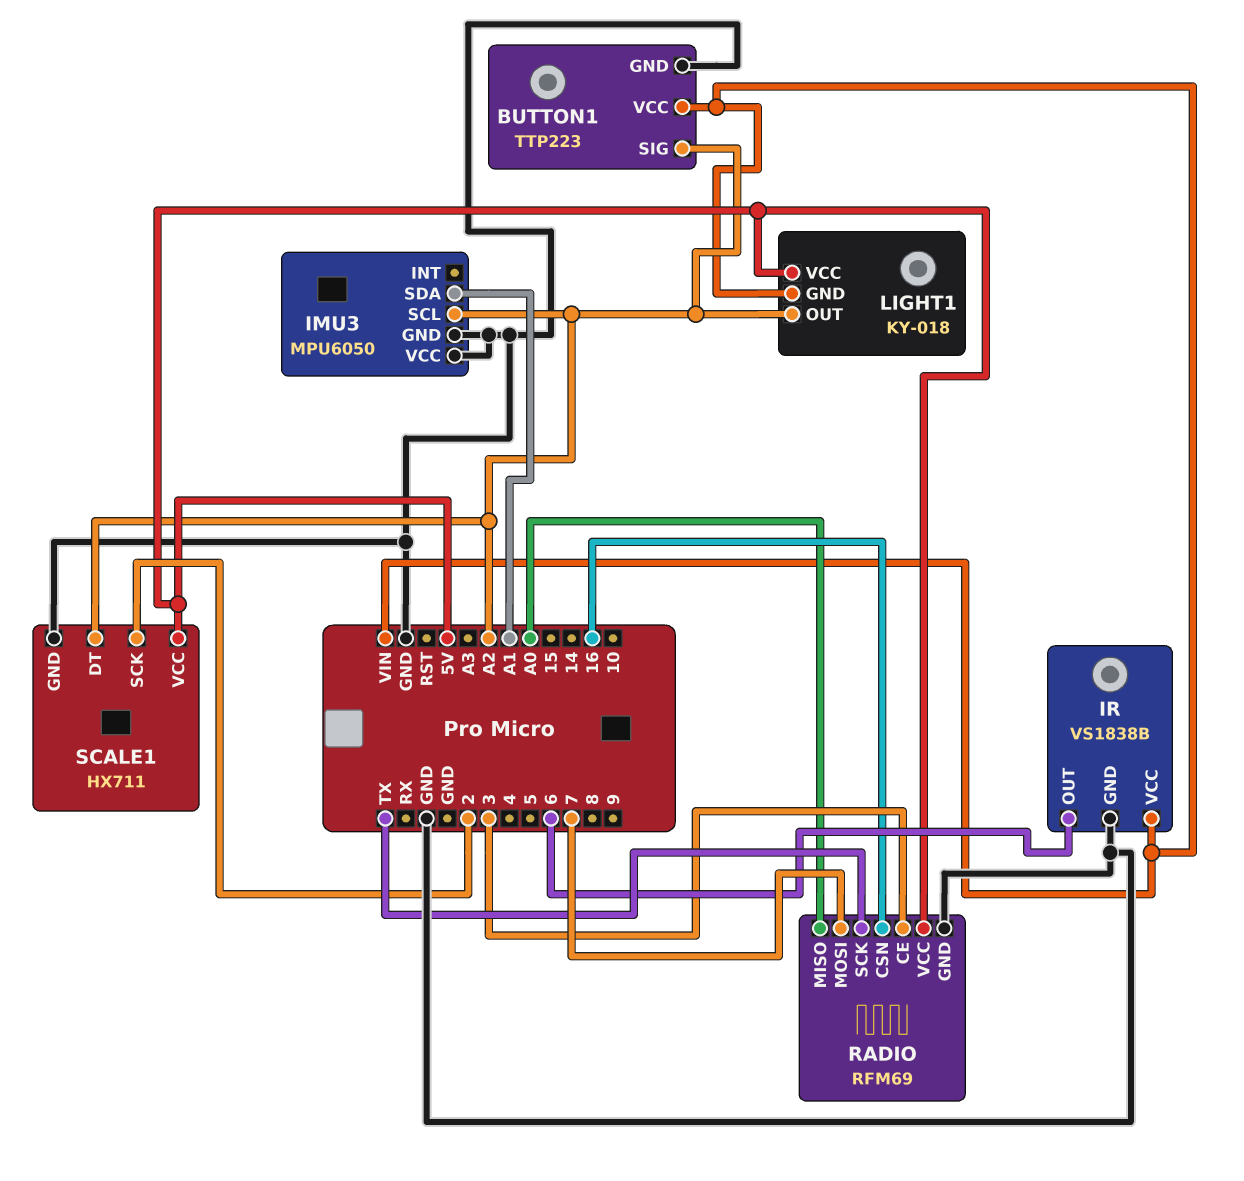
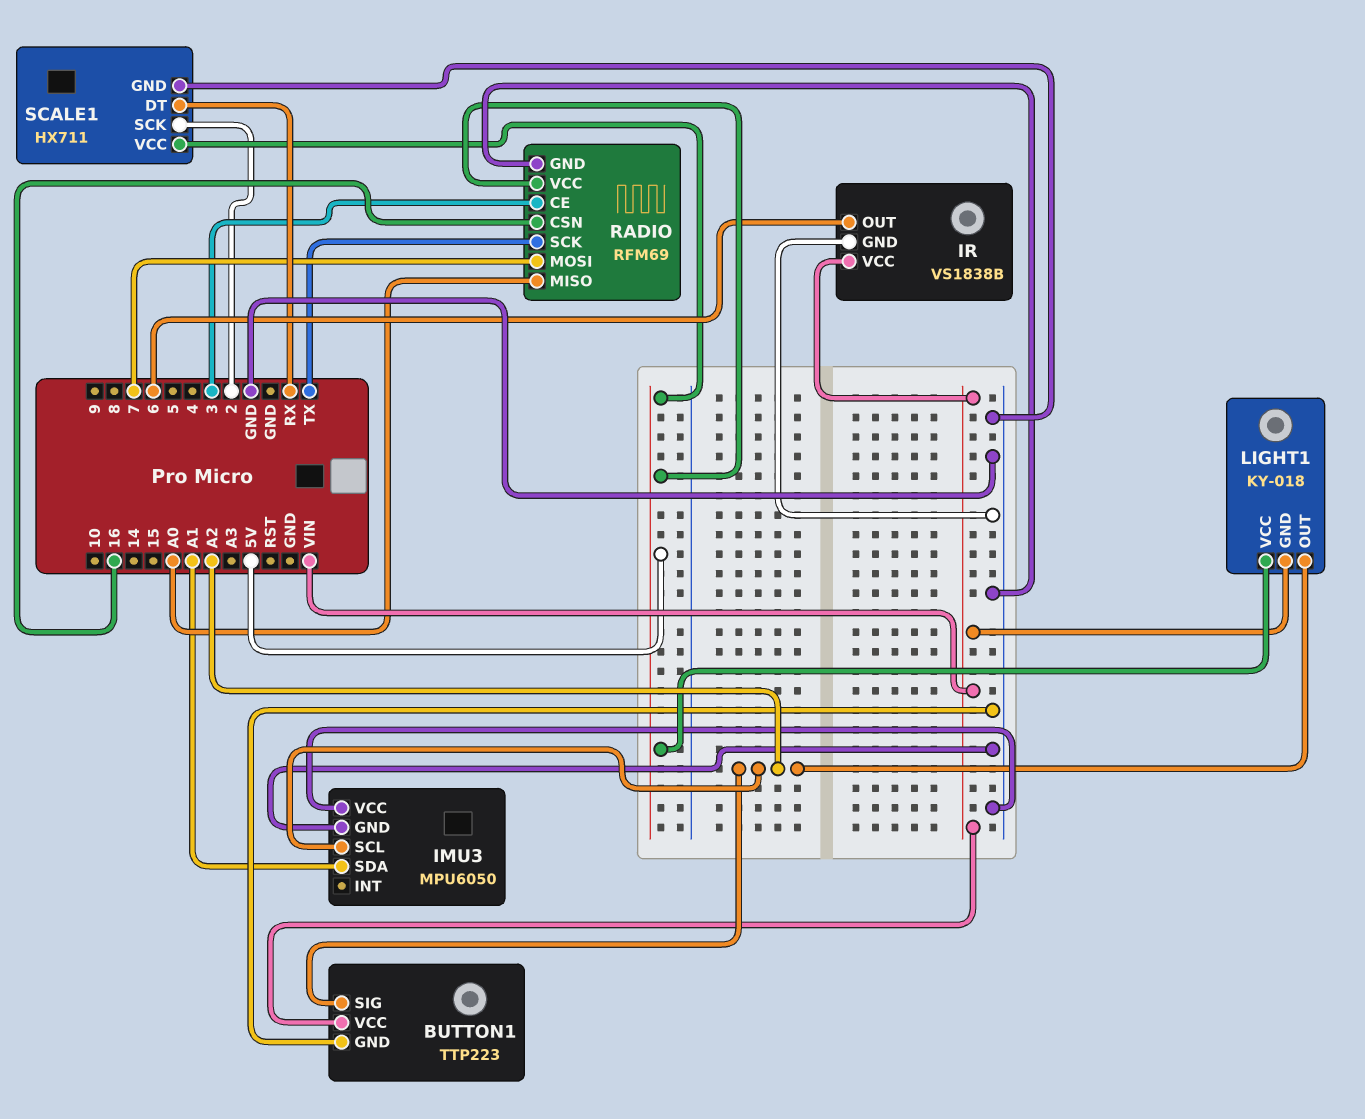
SCALE1 pin DT: A2 -> RX

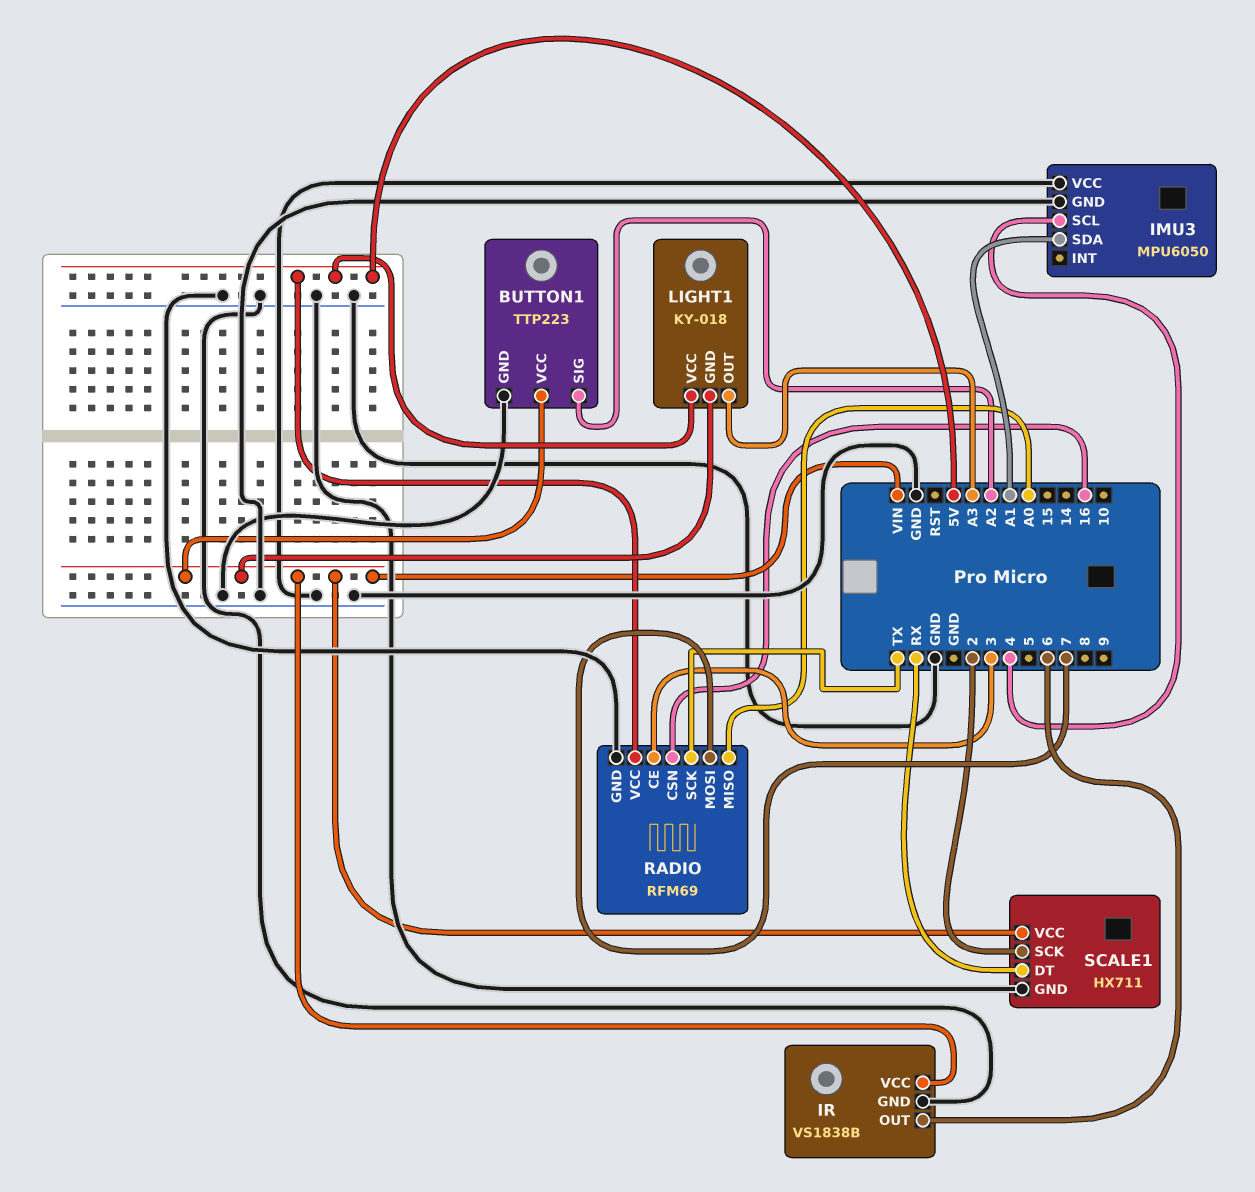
IMU3 pin SCL: A2 -> 4
LIGHT1 pin OUT: A2 -> A3
SCALE1 pin VCC: 5V -> VIN

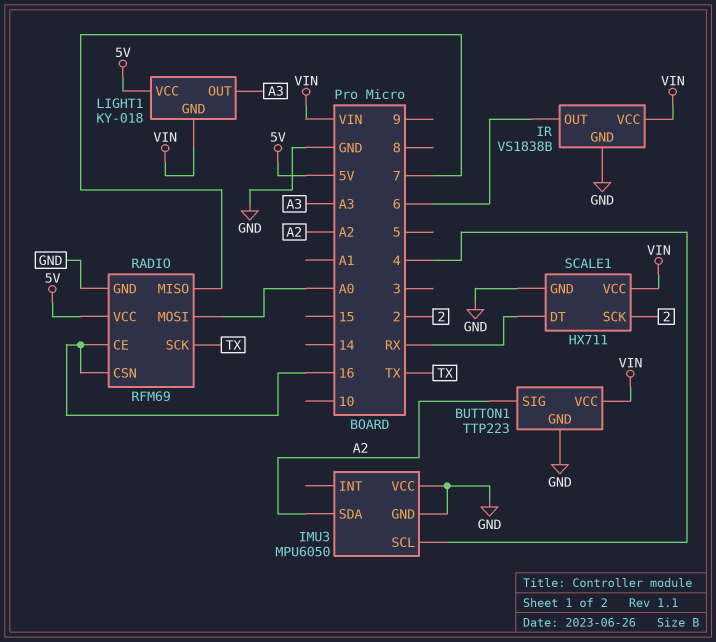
IMU3 pin SDA: A1 -> A2
RADIO pin CE: 3 -> 16
RADIO pin MISO: A0 -> 7
RADIO pin MOSI: 7 -> A0

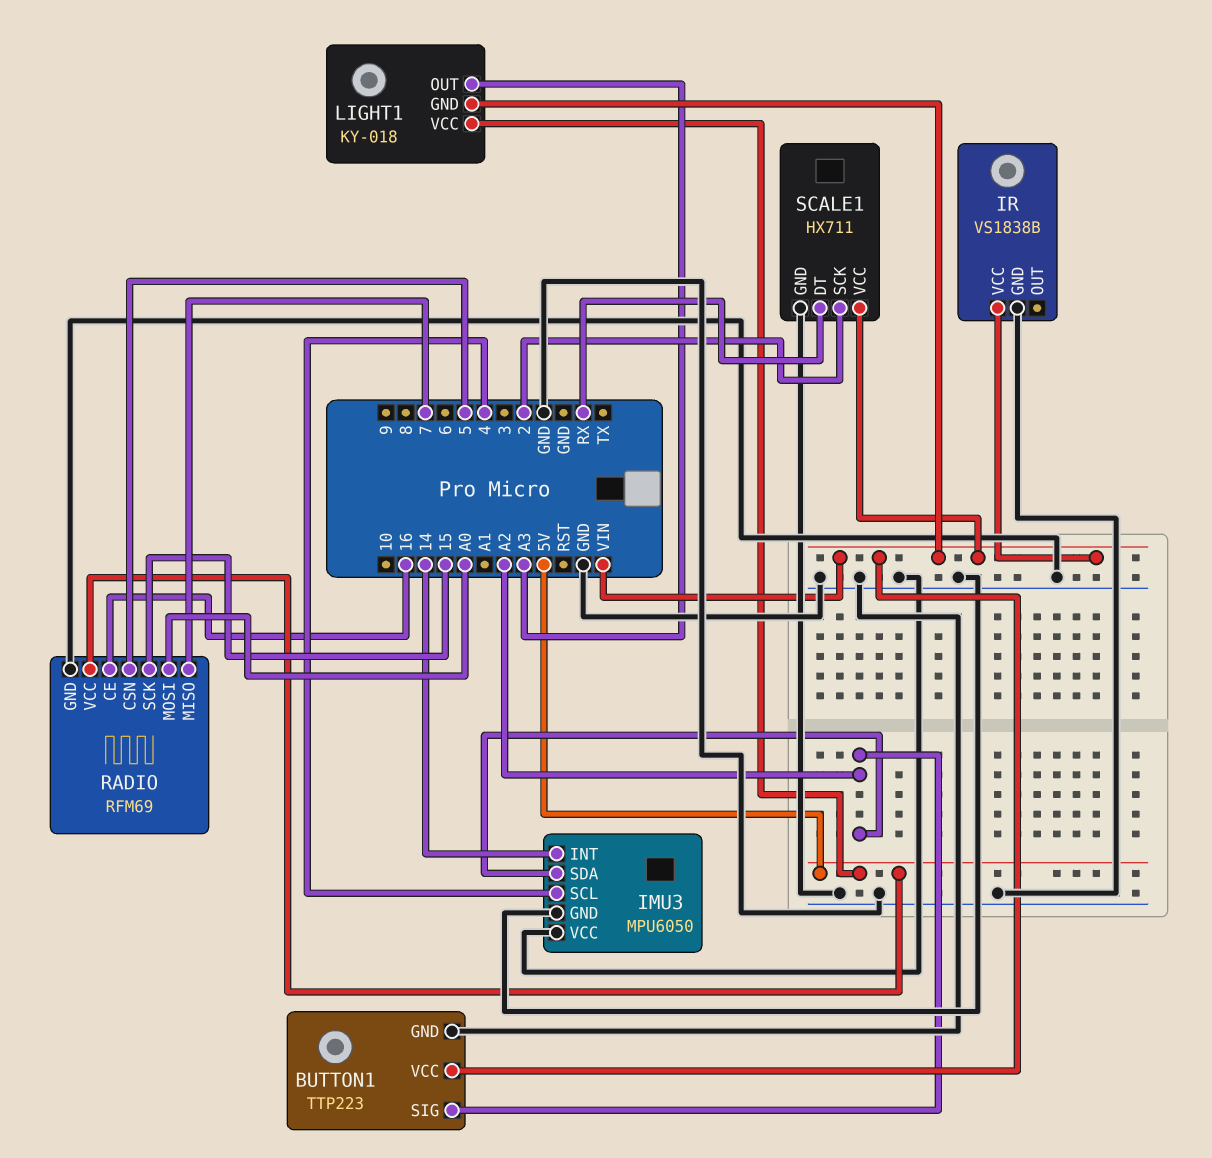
IMU3 pin INT: none -> 14
IR pin OUT: 6 -> none
RADIO pin CSN: 16 -> 5
RADIO pin SCK: TX -> 15

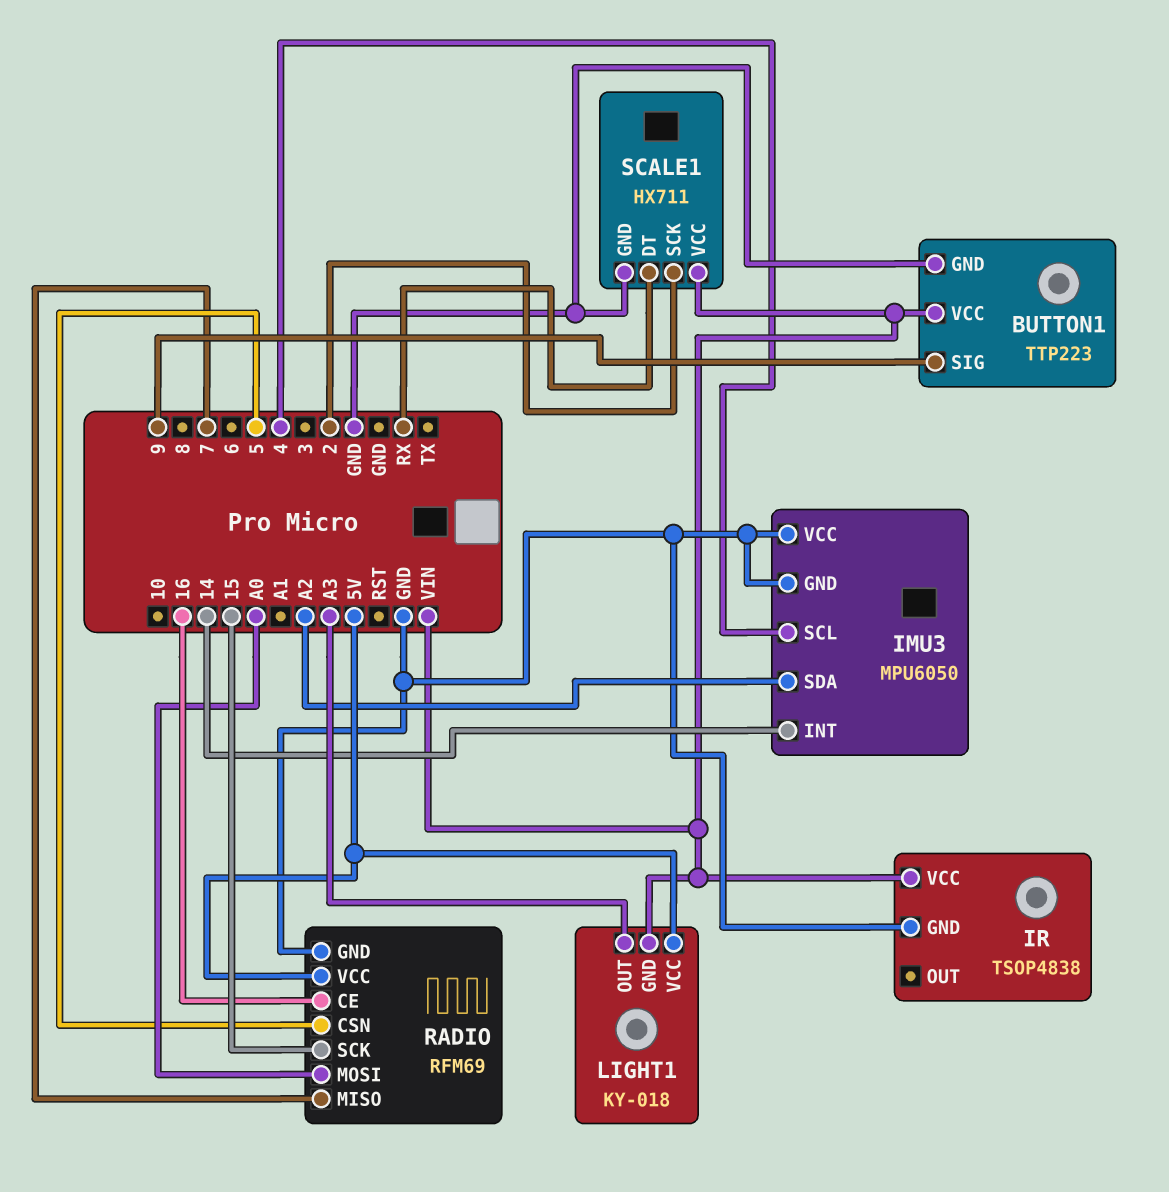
BUTTON1 pin SIG: A2 -> 9
IR: VS1838B -> TSOP4838

